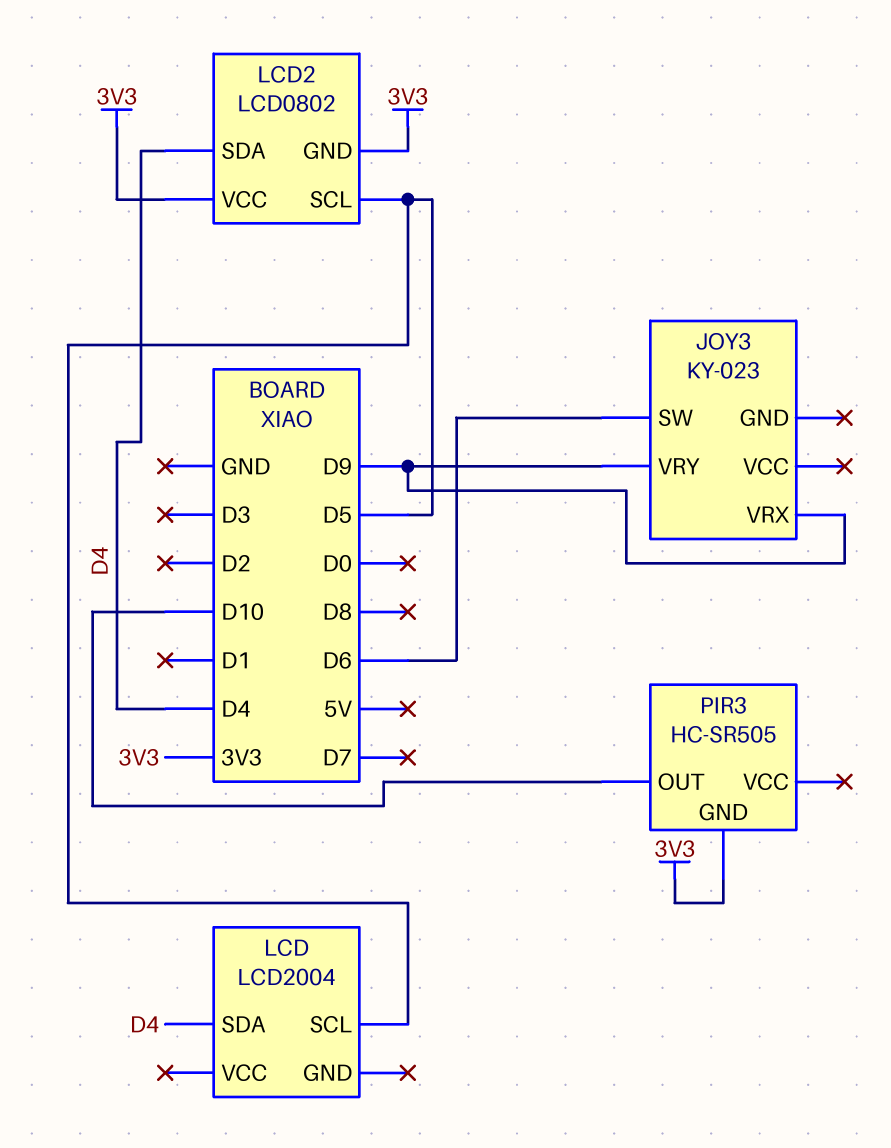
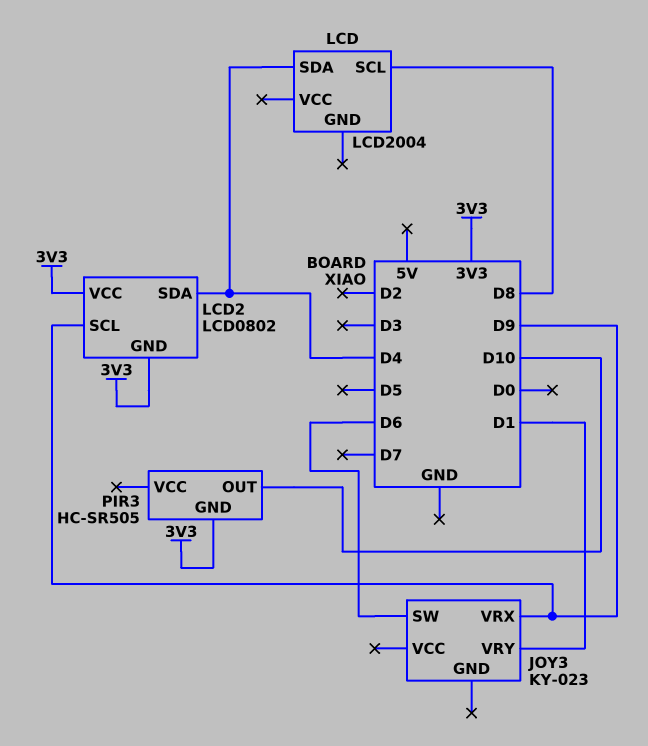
JOY3 pin VRY: D9 -> D1
LCD pin SCL: D5 -> D8
LCD2 pin SCL: D5 -> D9

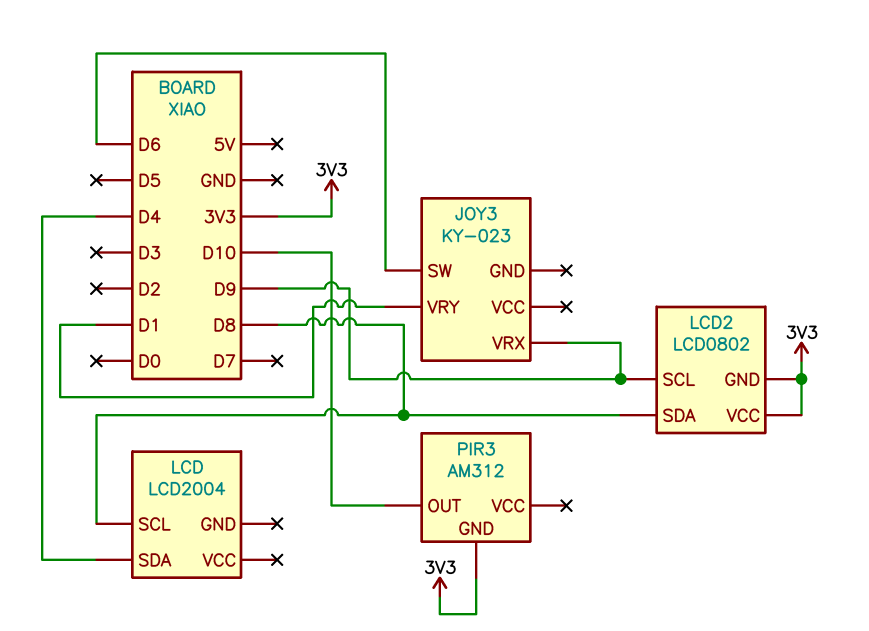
LCD2 pin SDA: D4 -> D8
PIR3: HC-SR505 -> AM312

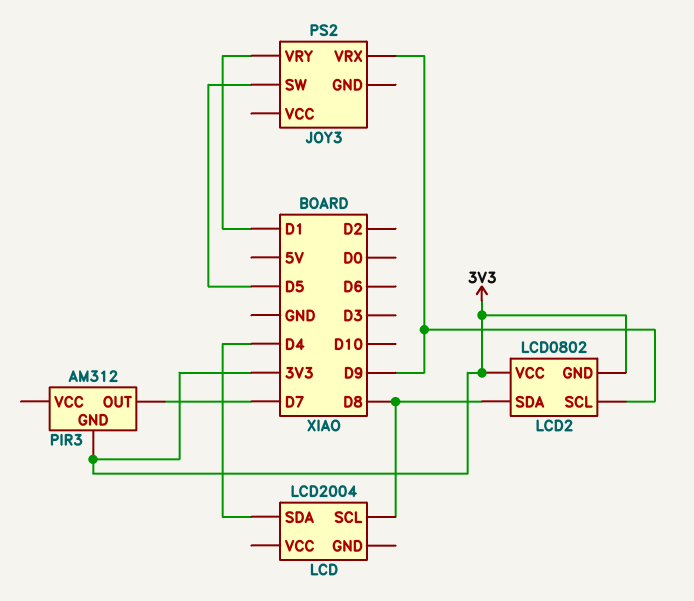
JOY3: KY-023 -> PS2
JOY3 pin SW: D6 -> D5
PIR3 pin OUT: D10 -> D7

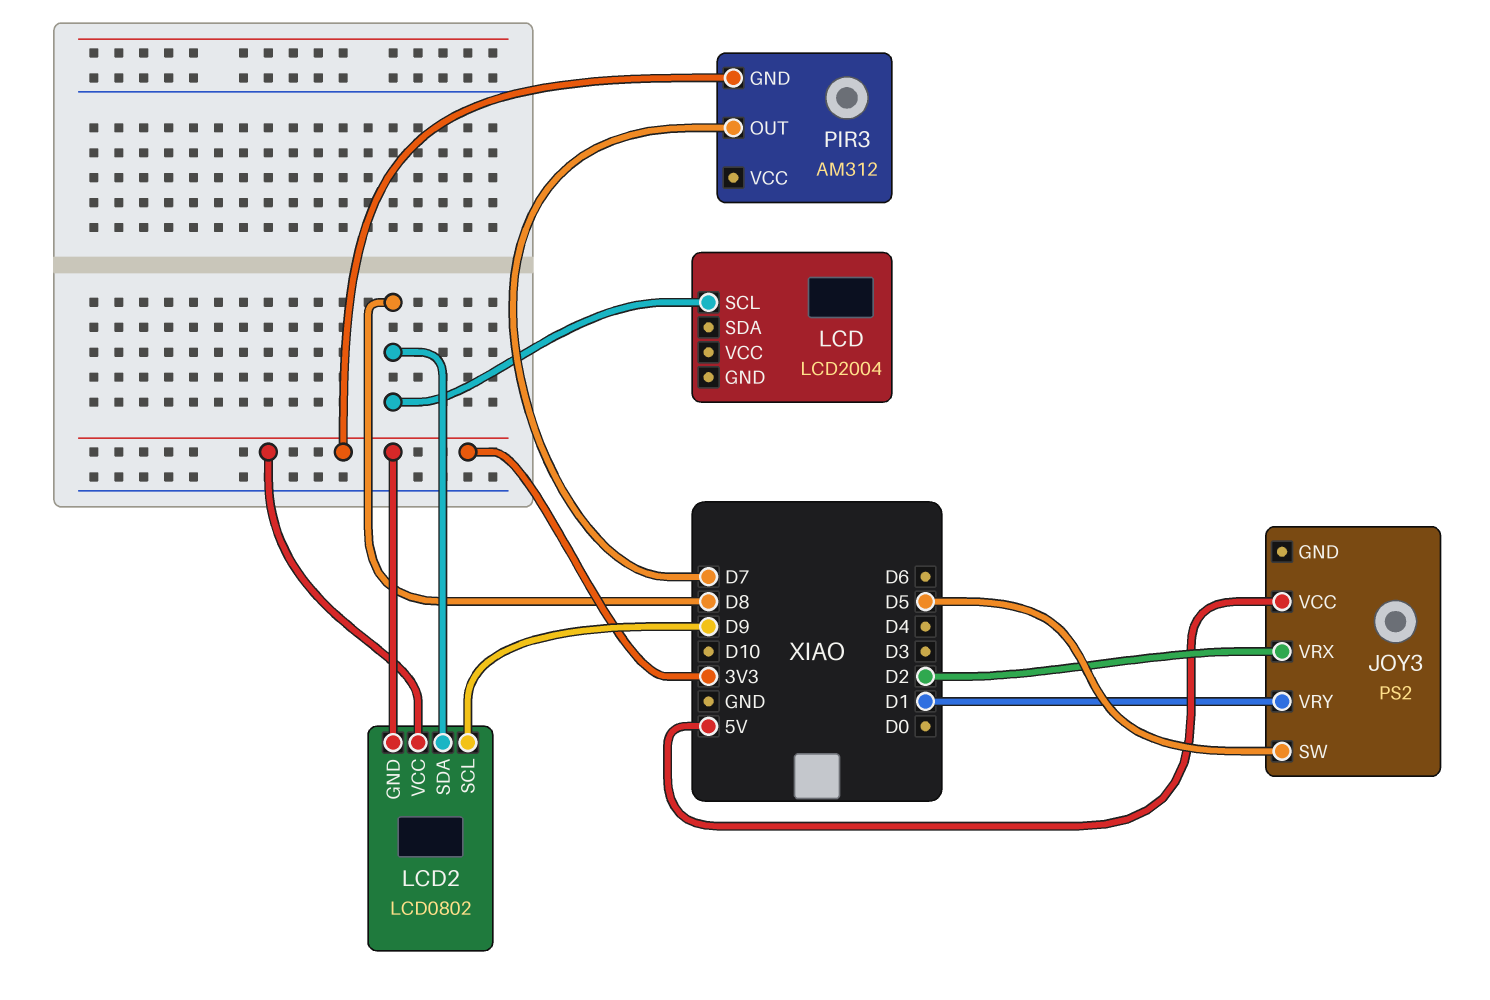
JOY3 pin VCC: none -> 5V
JOY3 pin VRX: D9 -> D2
LCD pin SDA: D4 -> none

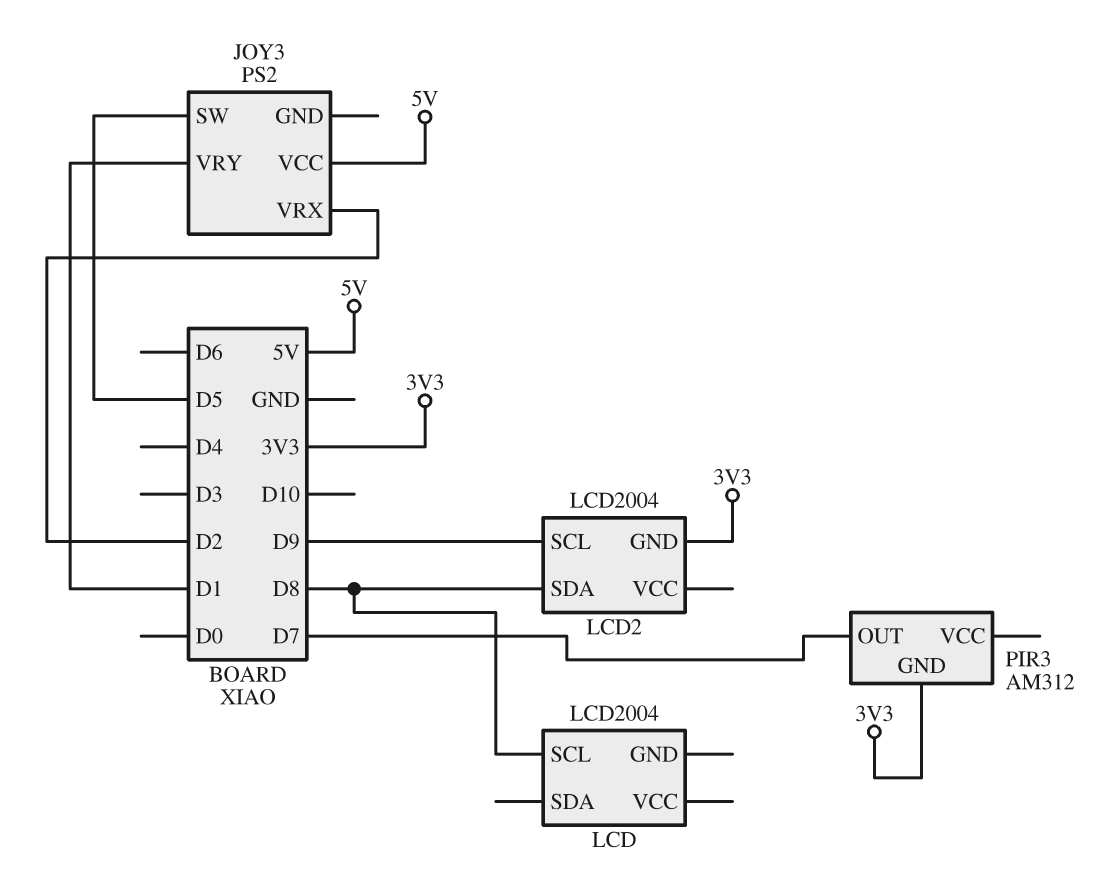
LCD2: LCD0802 -> LCD2004
LCD2 pin VCC: 3V3 -> none

